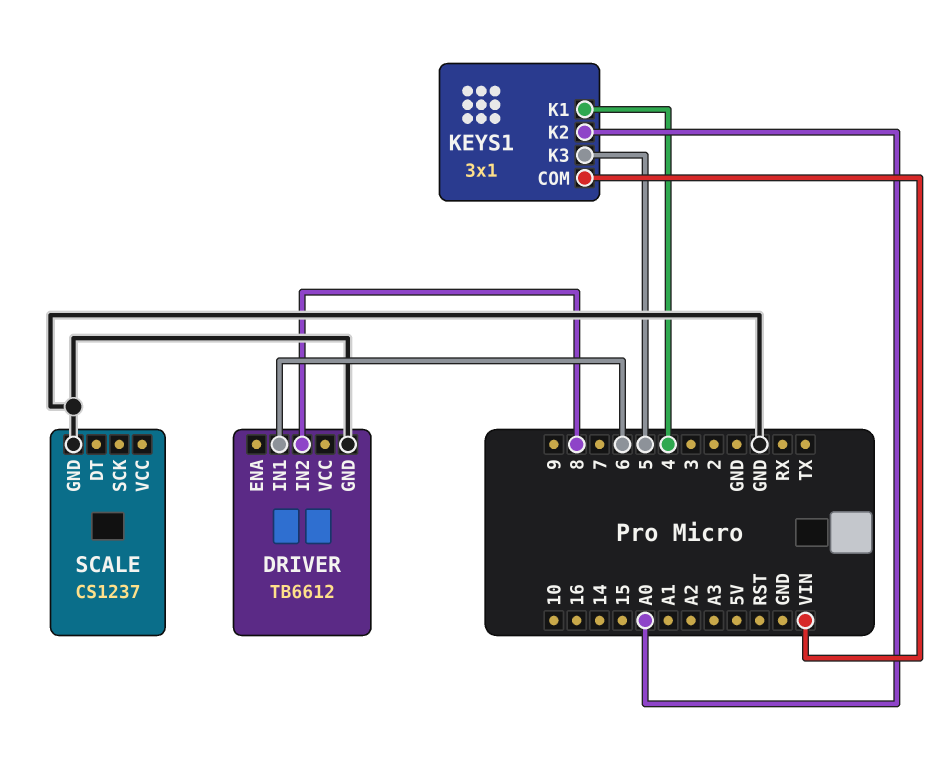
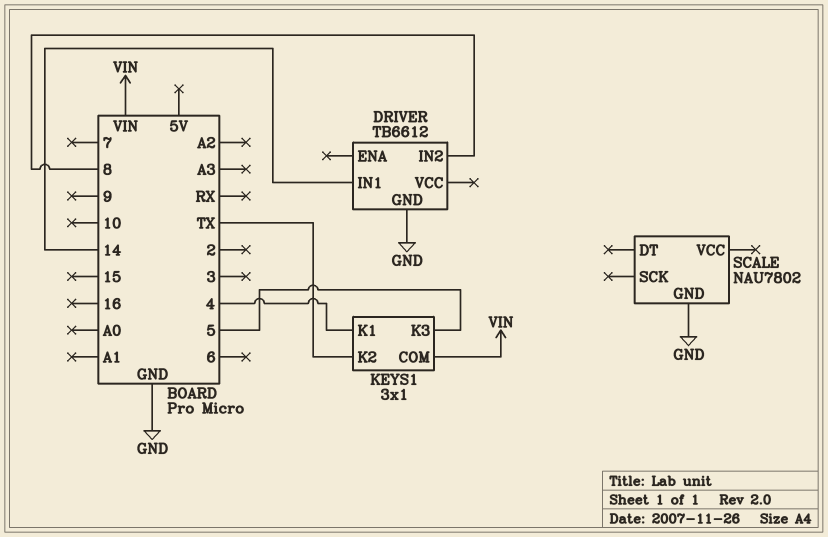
DRIVER pin IN1: 6 -> 14
KEYS1 pin K2: A0 -> TX
SCALE: CS1237 -> NAU7802

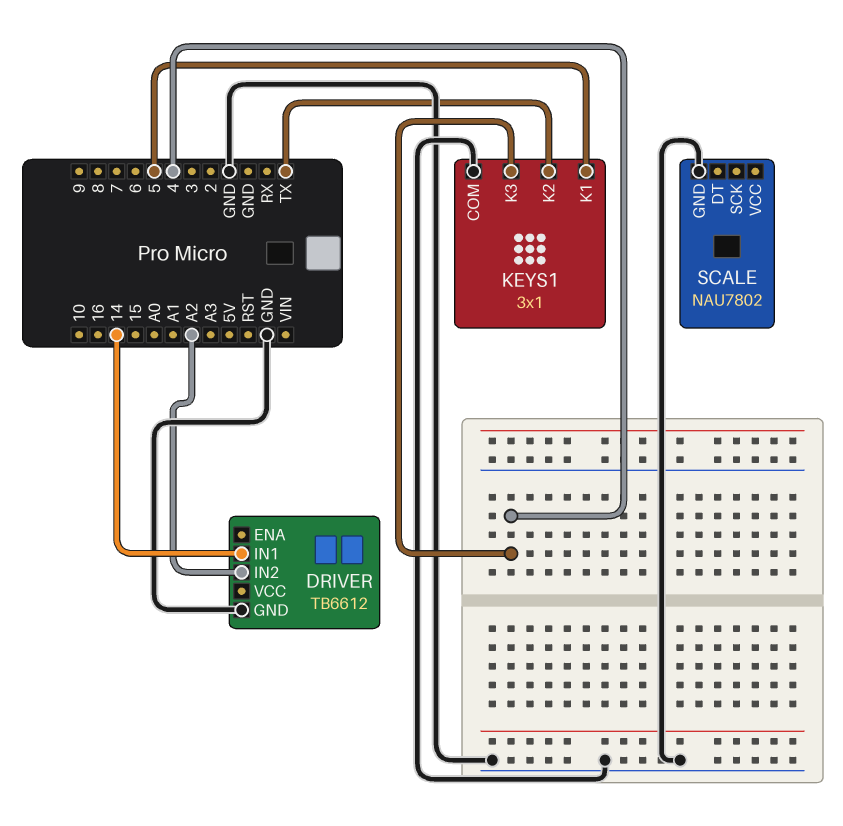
DRIVER pin IN2: 8 -> A2
KEYS1 pin COM: VIN -> GND
KEYS1 pin K1: 4 -> 5
KEYS1 pin K3: 5 -> 4

